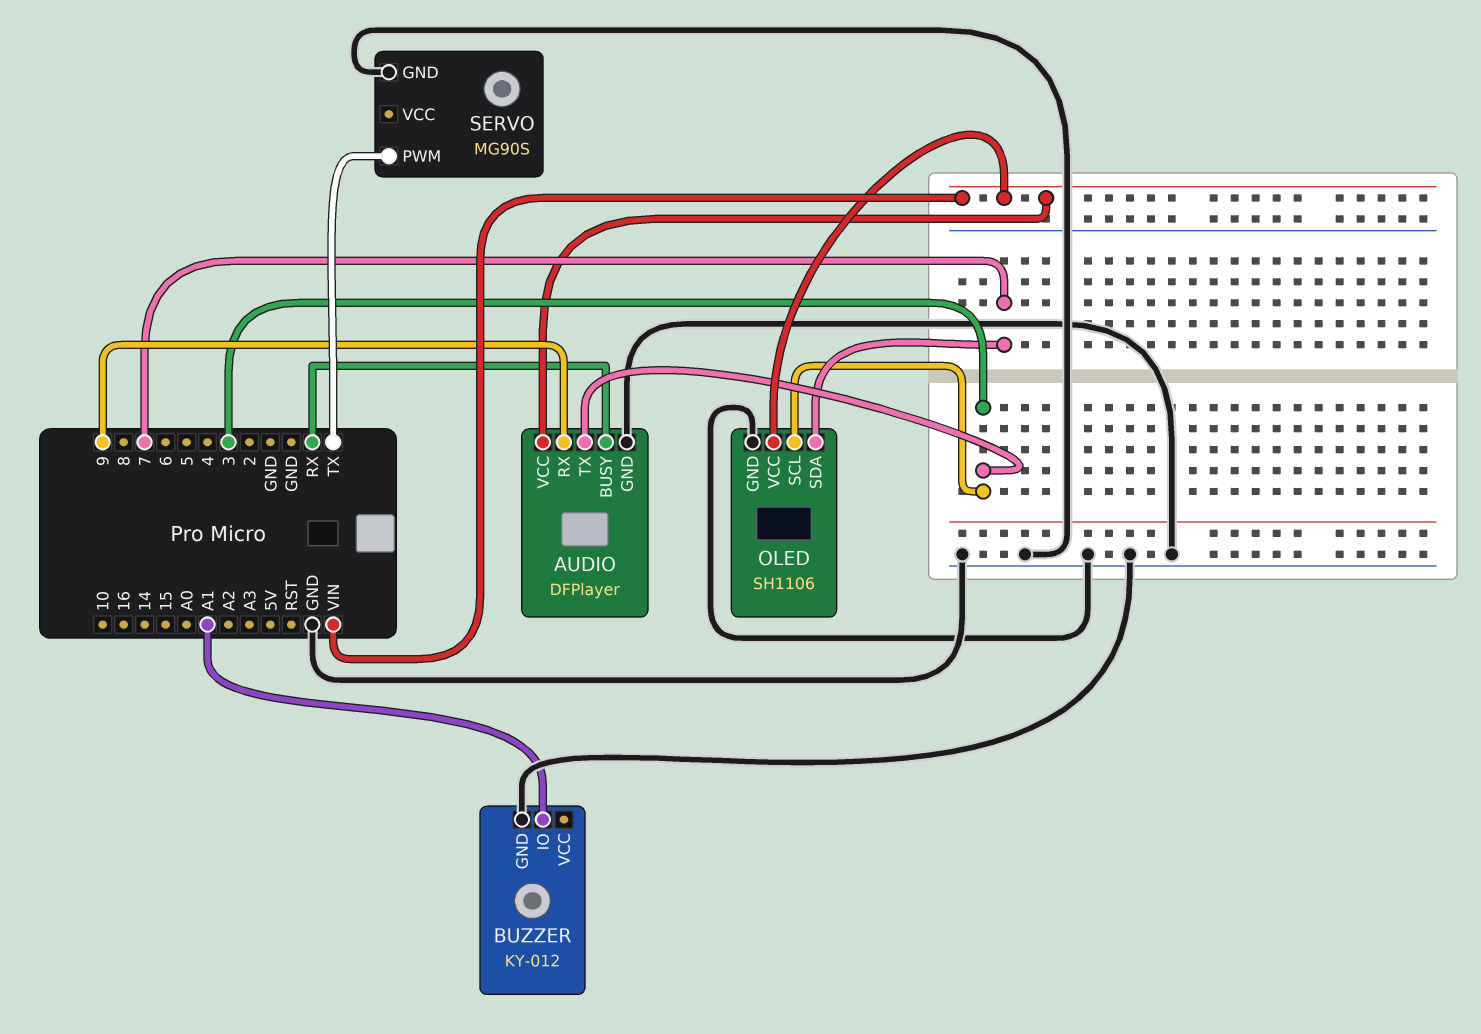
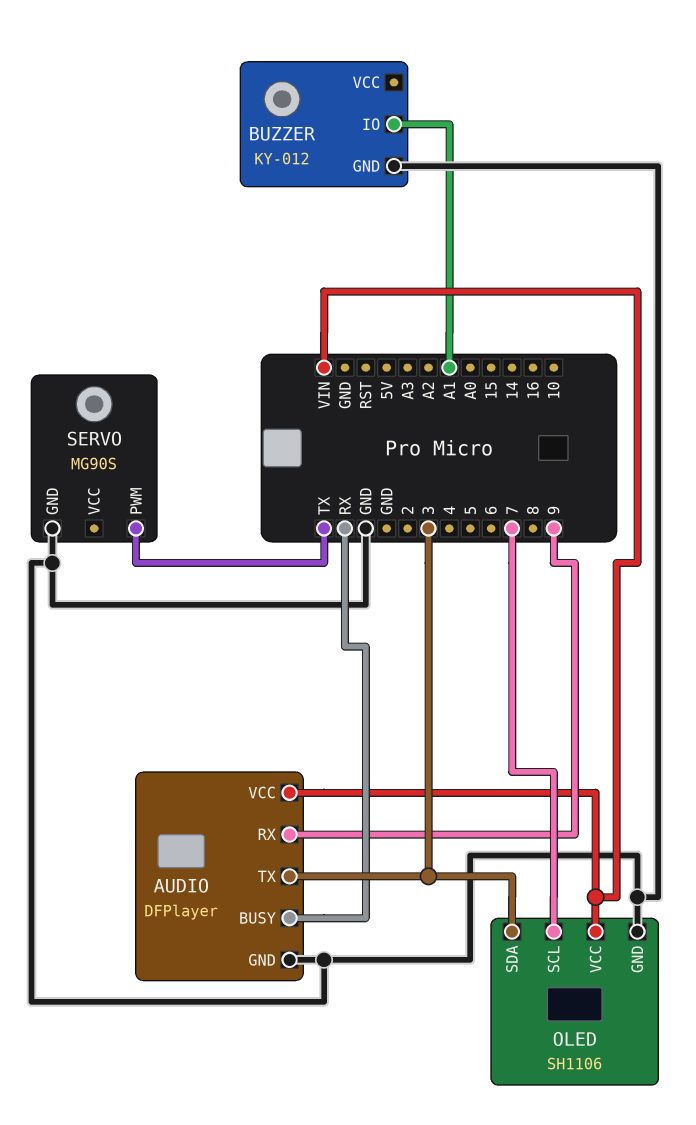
OLED pin SCL: 3 -> 7
OLED pin SDA: 7 -> 3

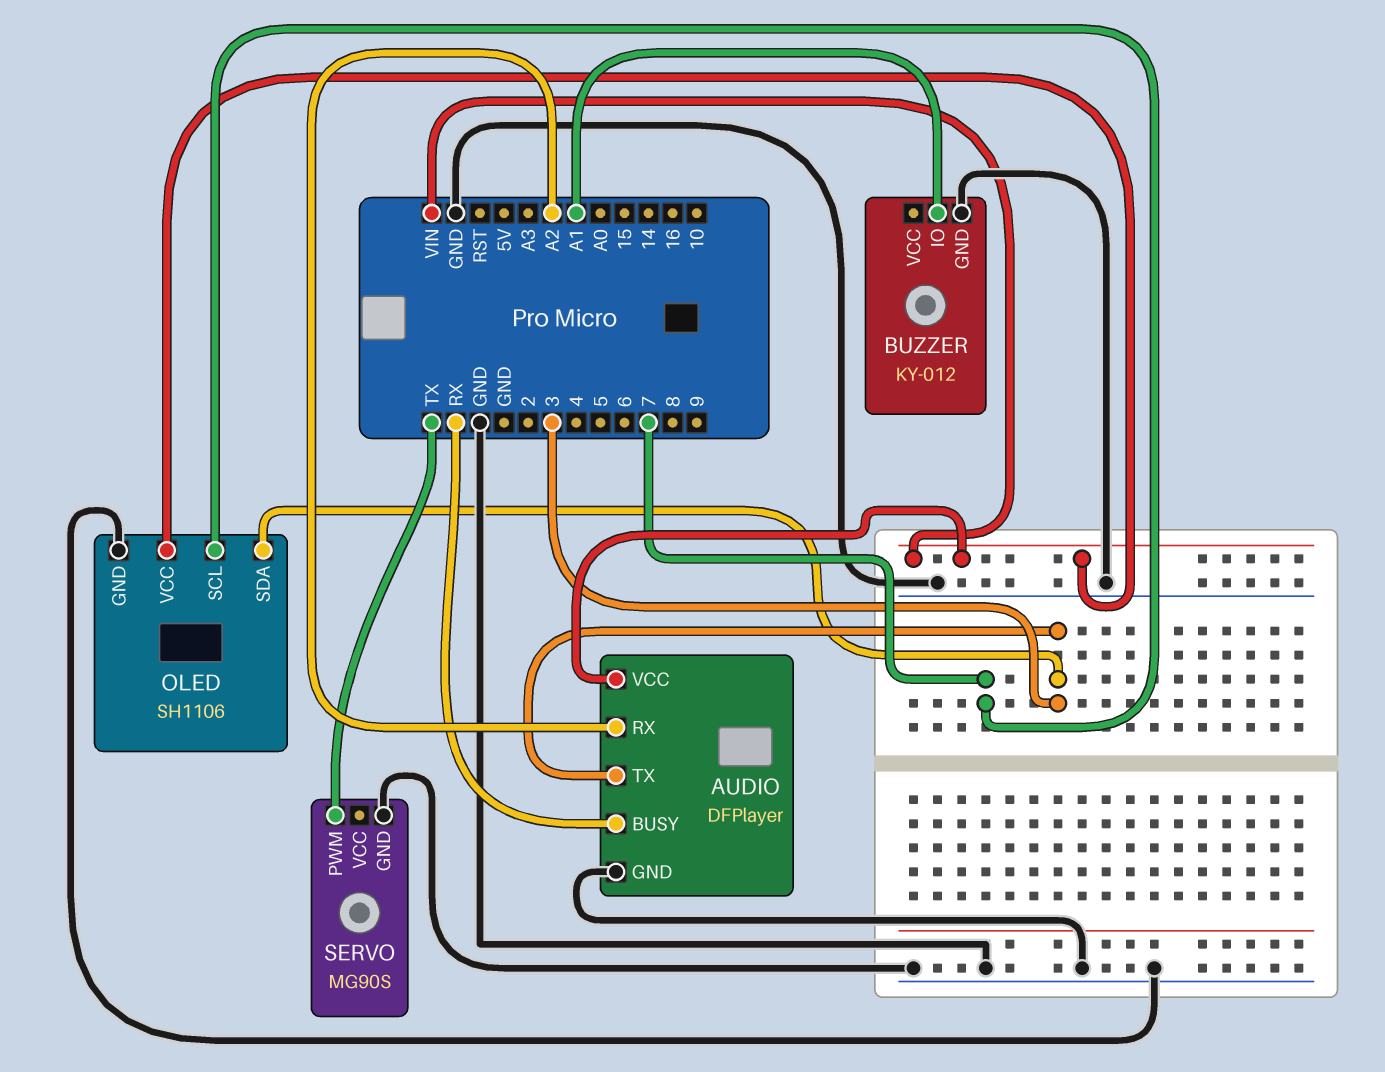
AUDIO pin RX: 9 -> A2

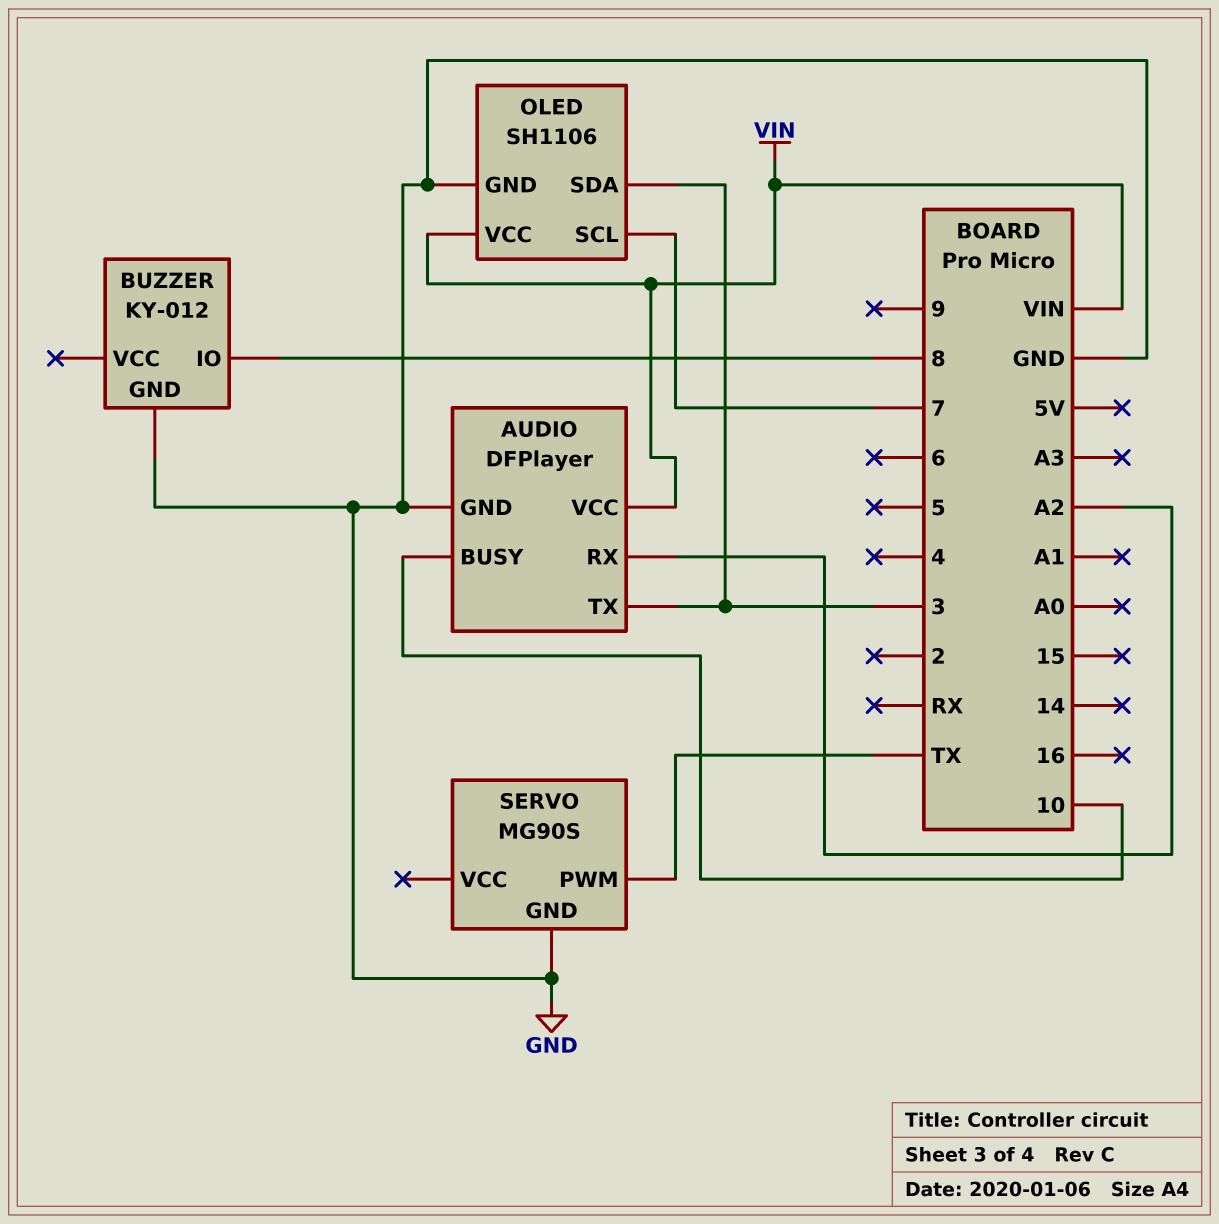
AUDIO pin BUSY: RX -> 10
BUZZER pin IO: A1 -> 8

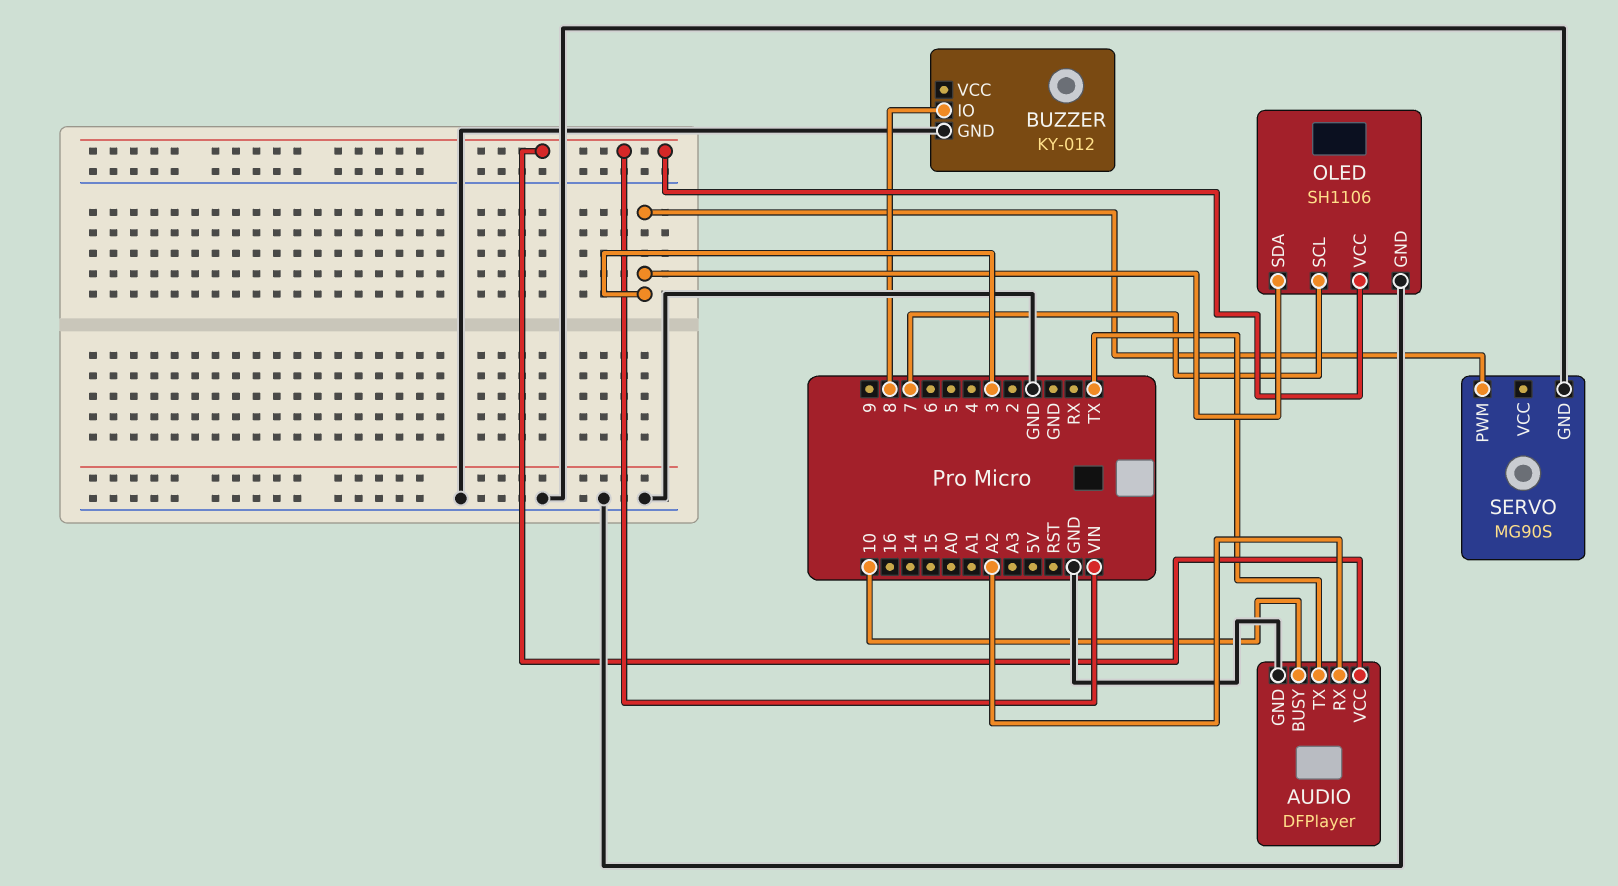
AUDIO pin TX: 3 -> TX
SERVO pin PWM: TX -> 3

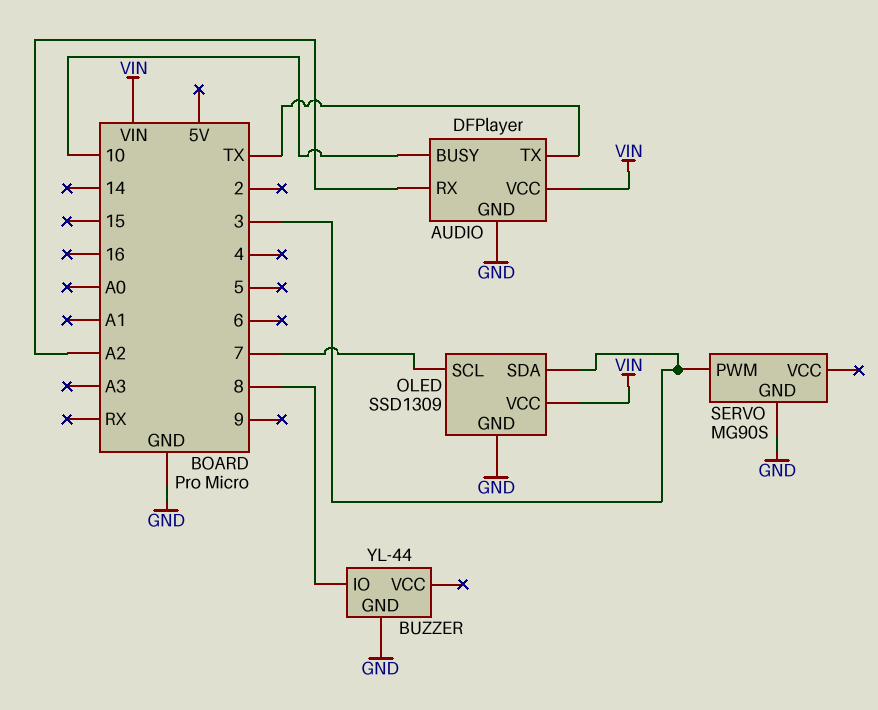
BUZZER: KY-012 -> YL-44
OLED: SH1106 -> SSD1309

